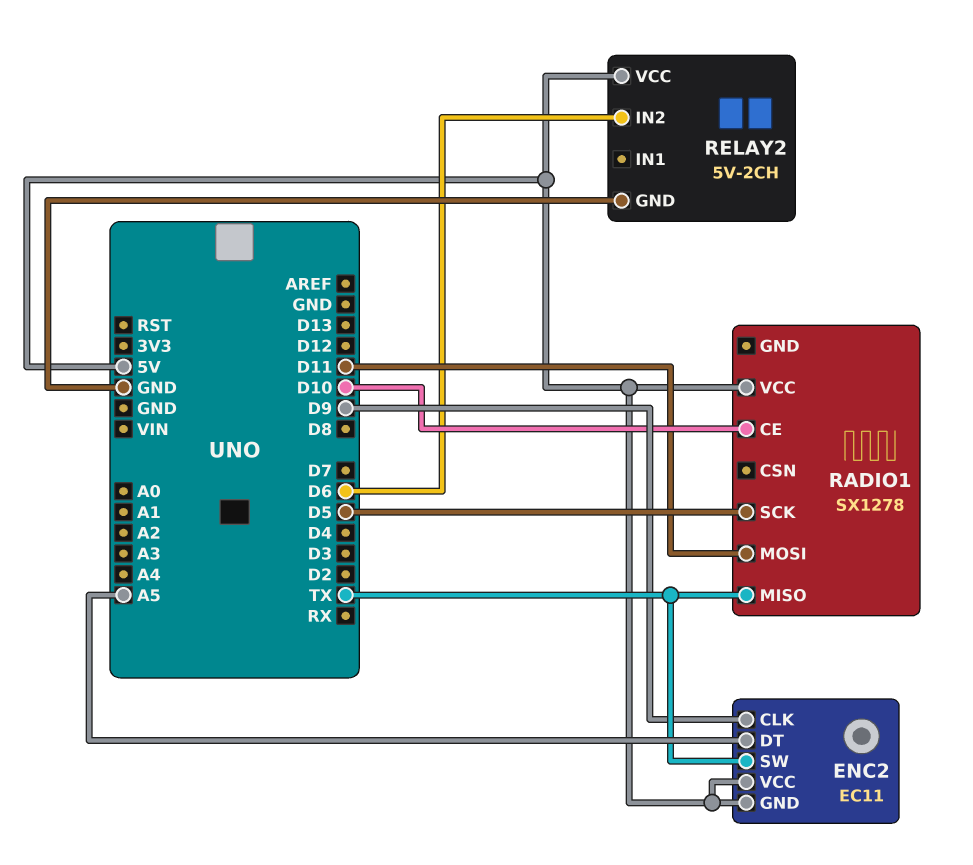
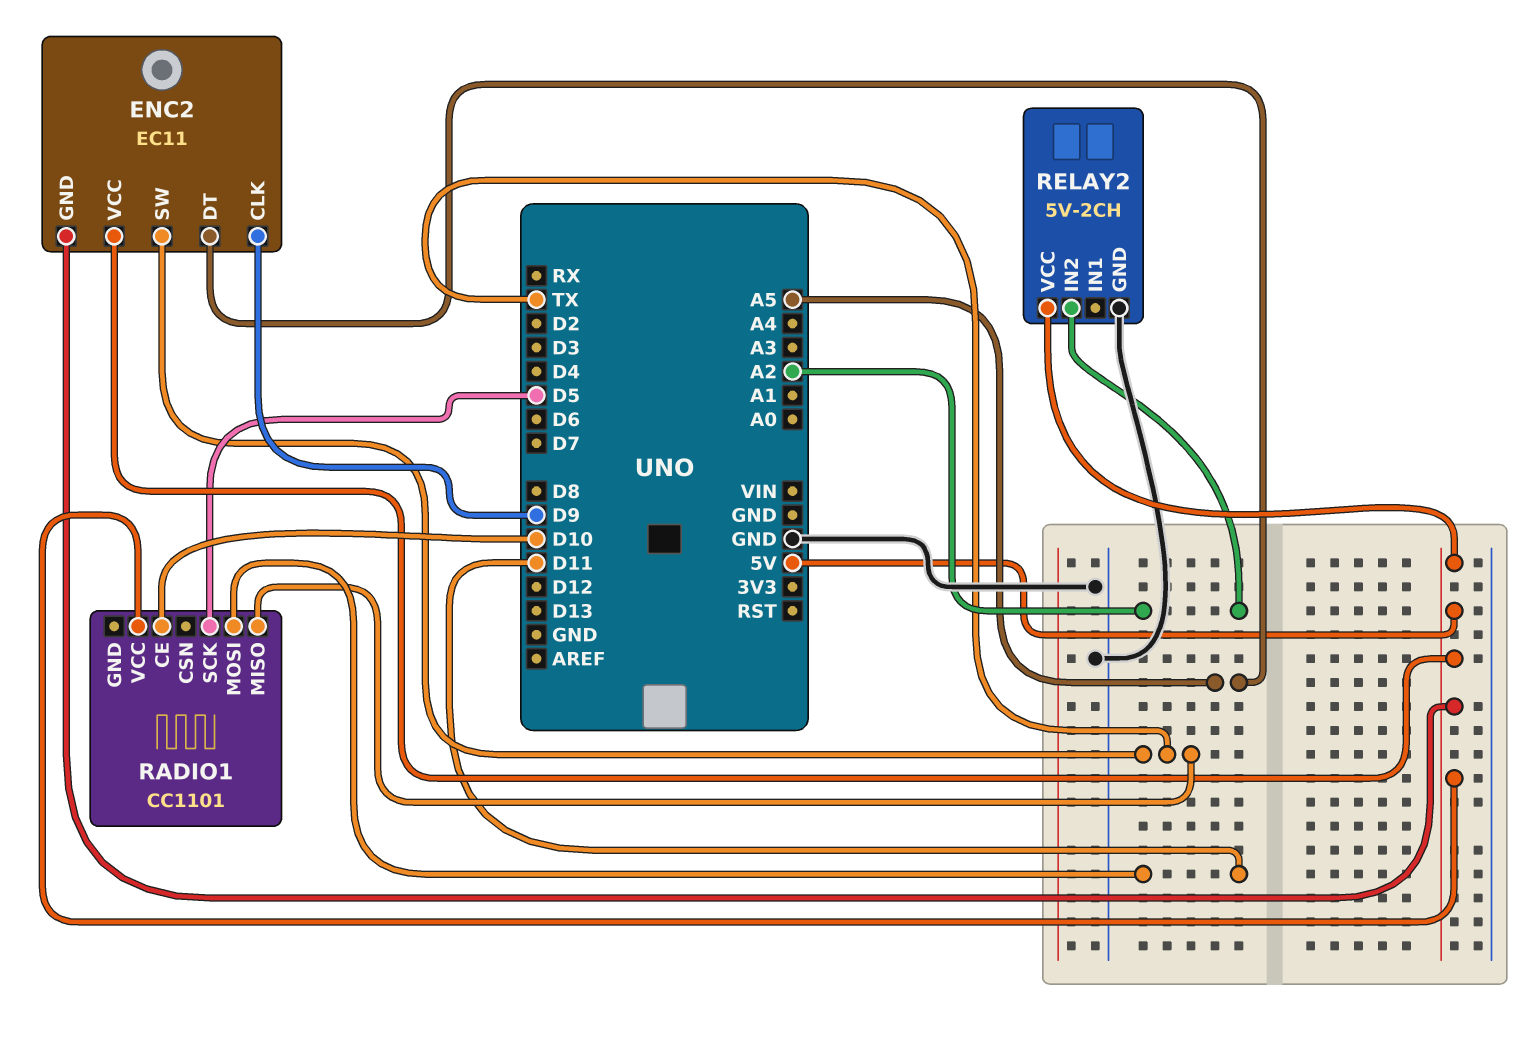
RADIO1: SX1278 -> CC1101
RELAY2 pin IN2: D6 -> A2

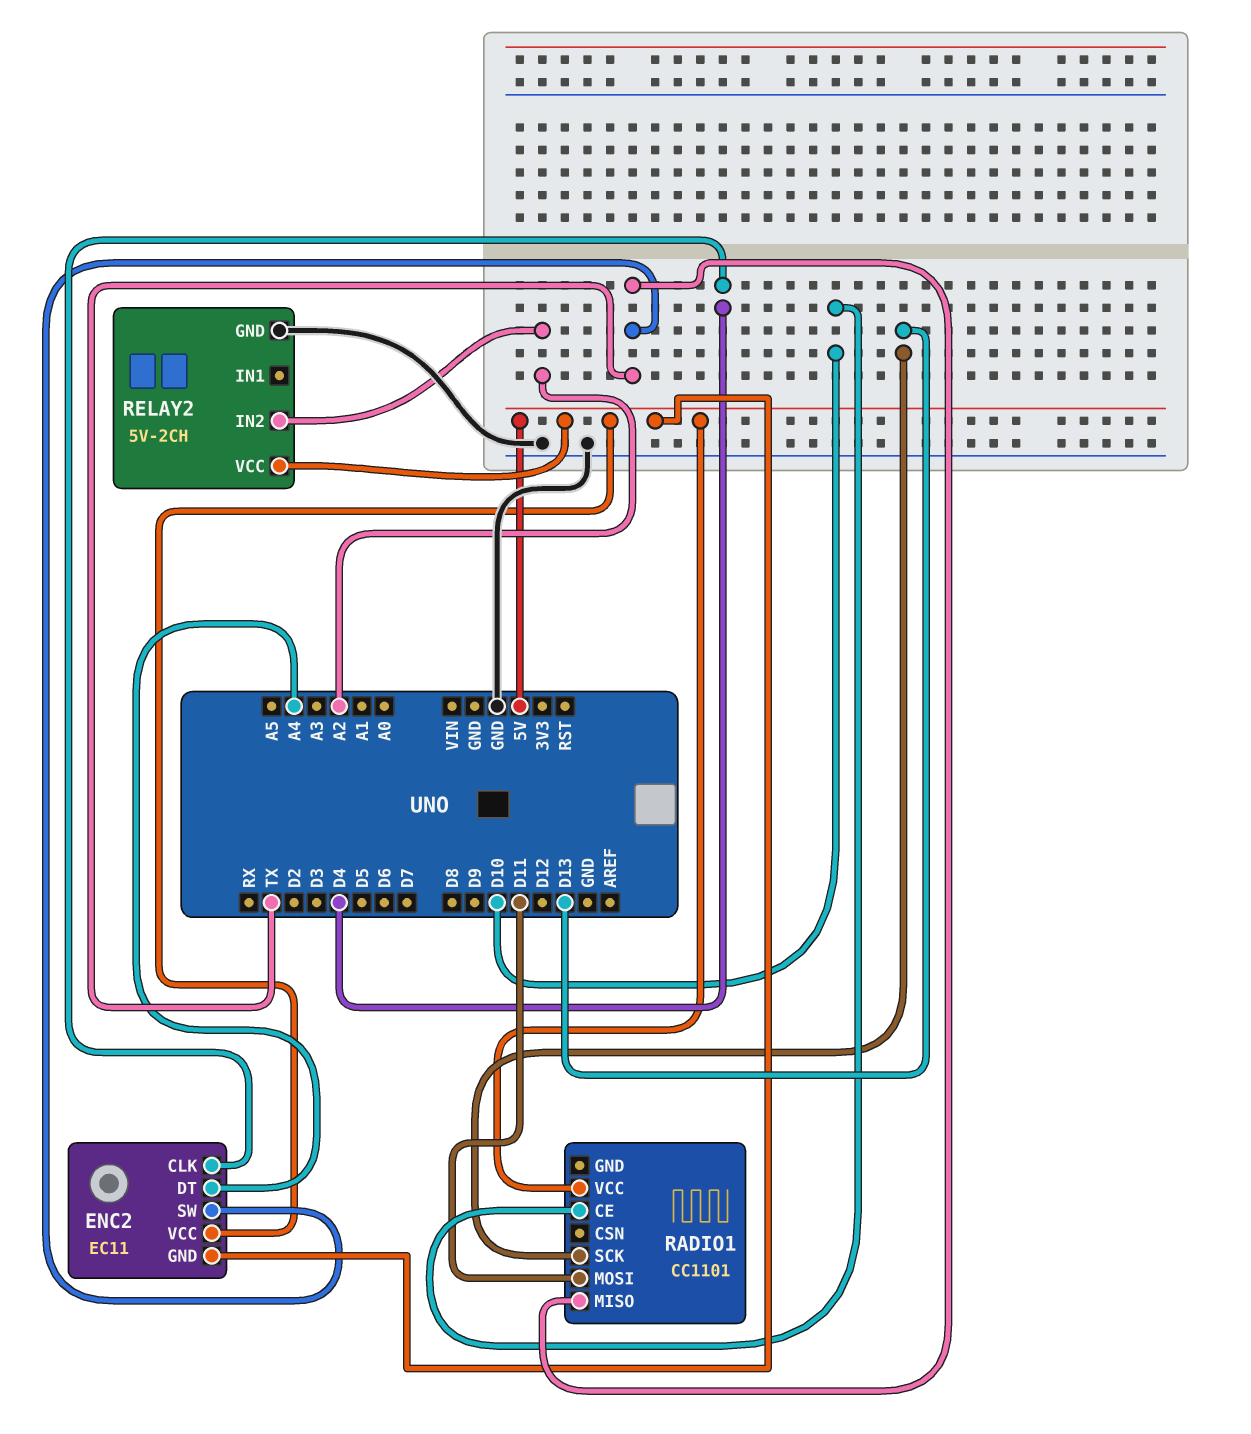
ENC2 pin CLK: D9 -> D4
ENC2 pin DT: A5 -> A4
RADIO1 pin SCK: D5 -> D13

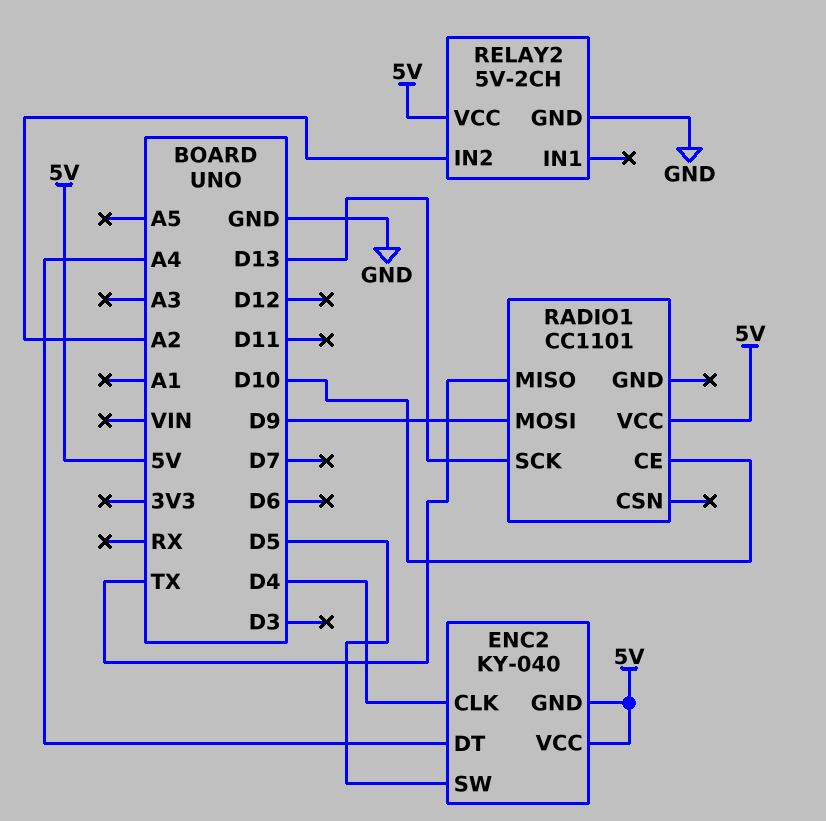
ENC2: EC11 -> KY-040
ENC2 pin SW: TX -> D5
RADIO1 pin MOSI: D11 -> D9

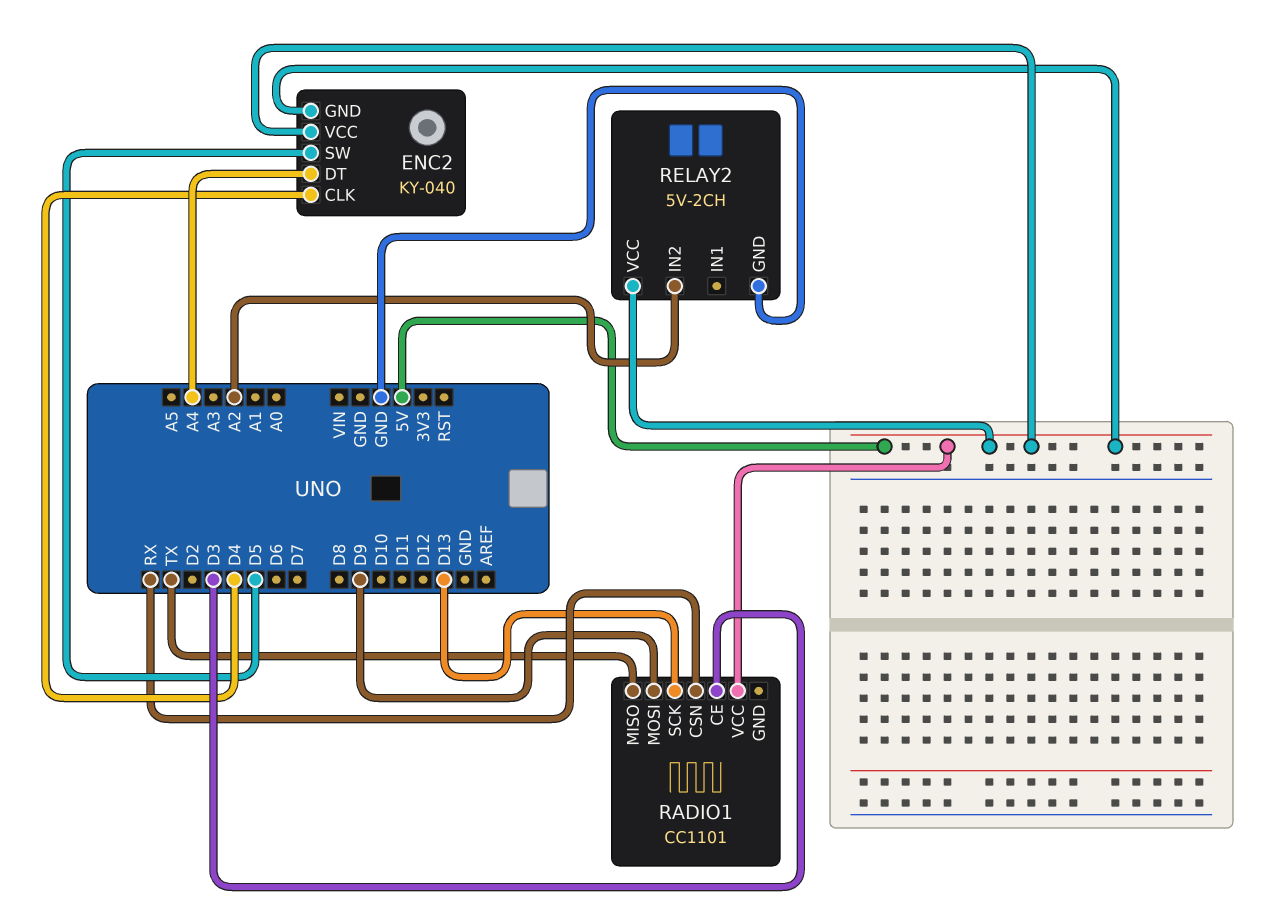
RADIO1 pin CE: D10 -> D3
RADIO1 pin CSN: none -> RX

